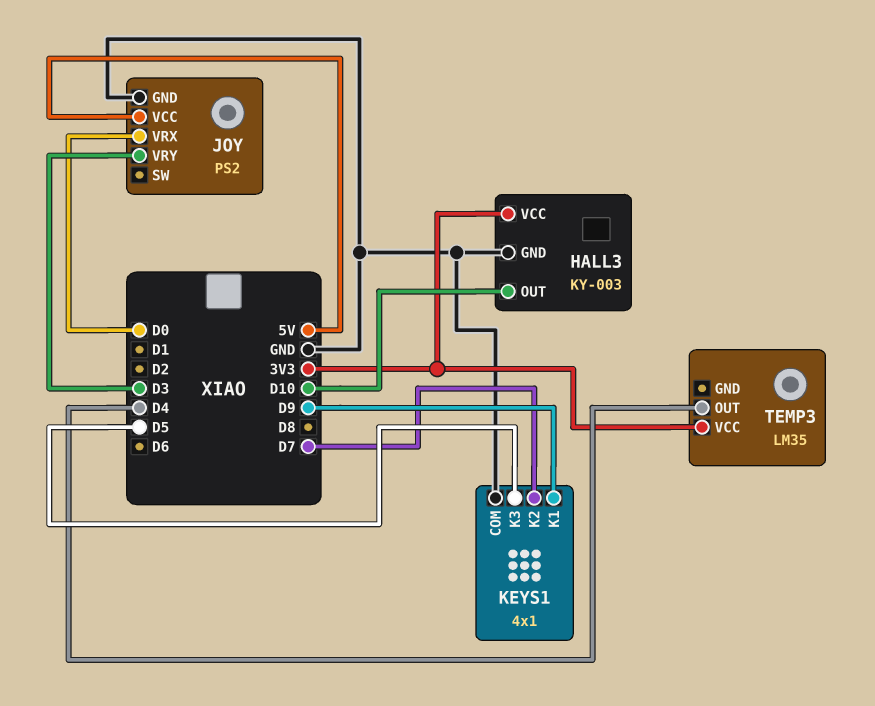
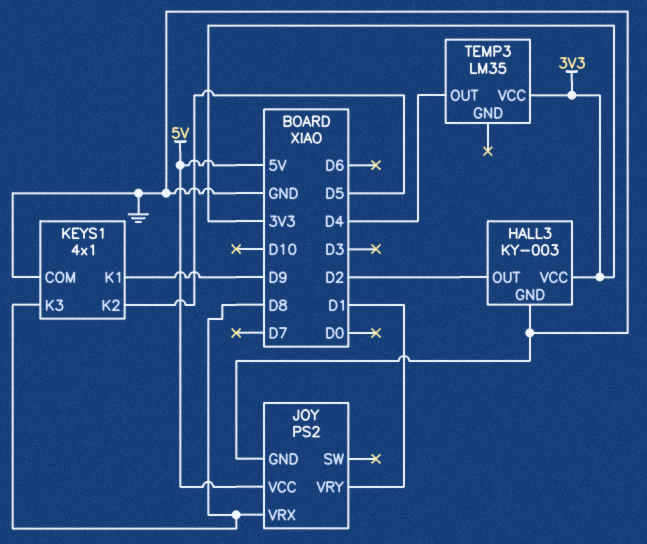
HALL3 pin OUT: D10 -> D2
JOY pin VRX: D0 -> D8
JOY pin VRY: D3 -> D1
KEYS1 pin K2: D7 -> D5
KEYS1 pin K3: D5 -> D8

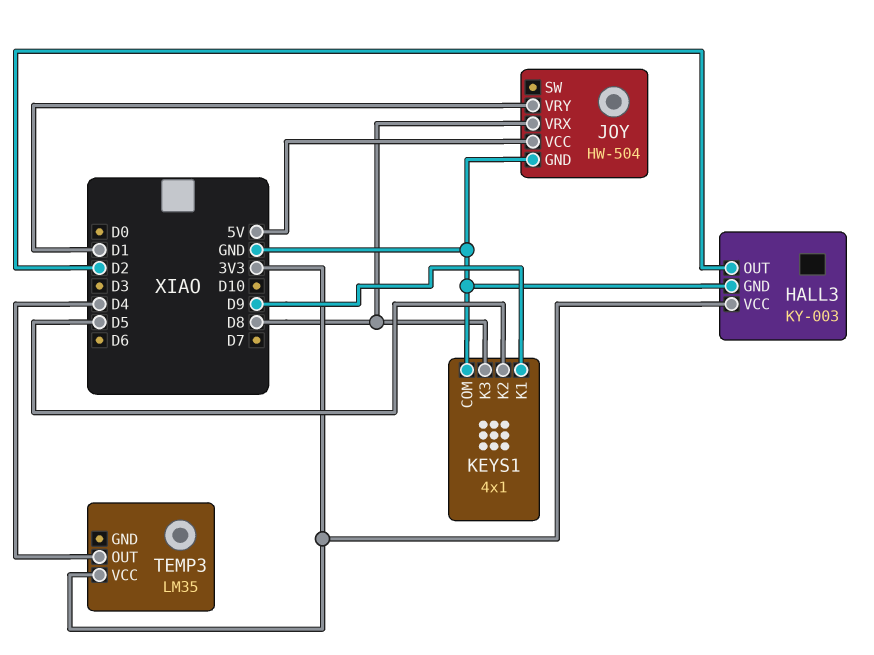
JOY: PS2 -> HW-504

